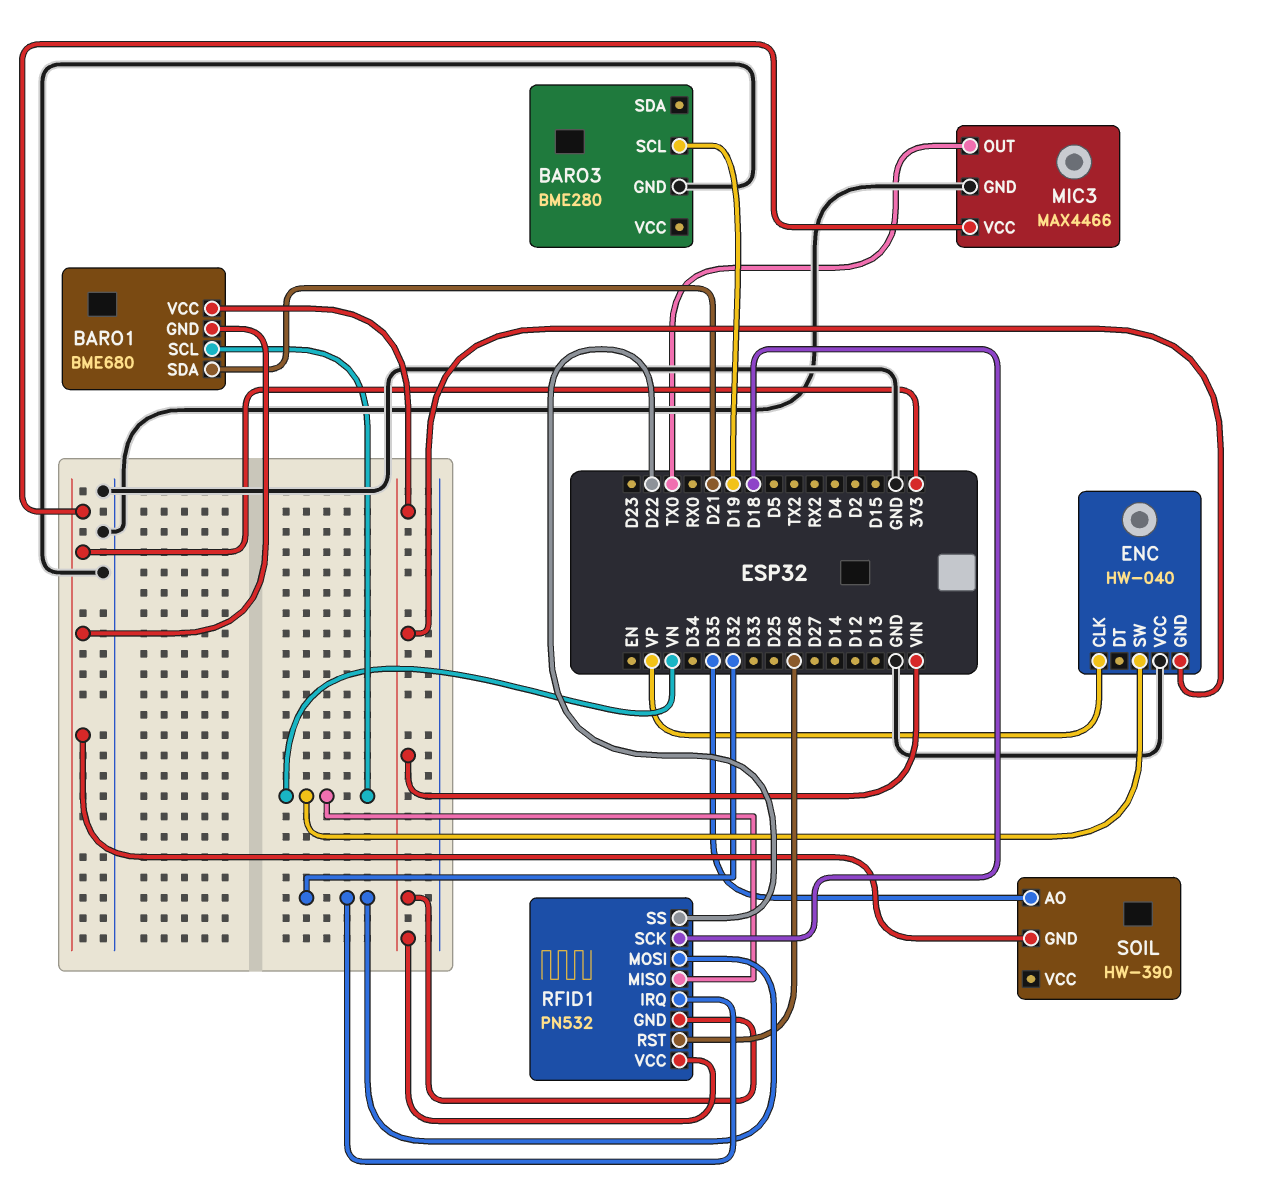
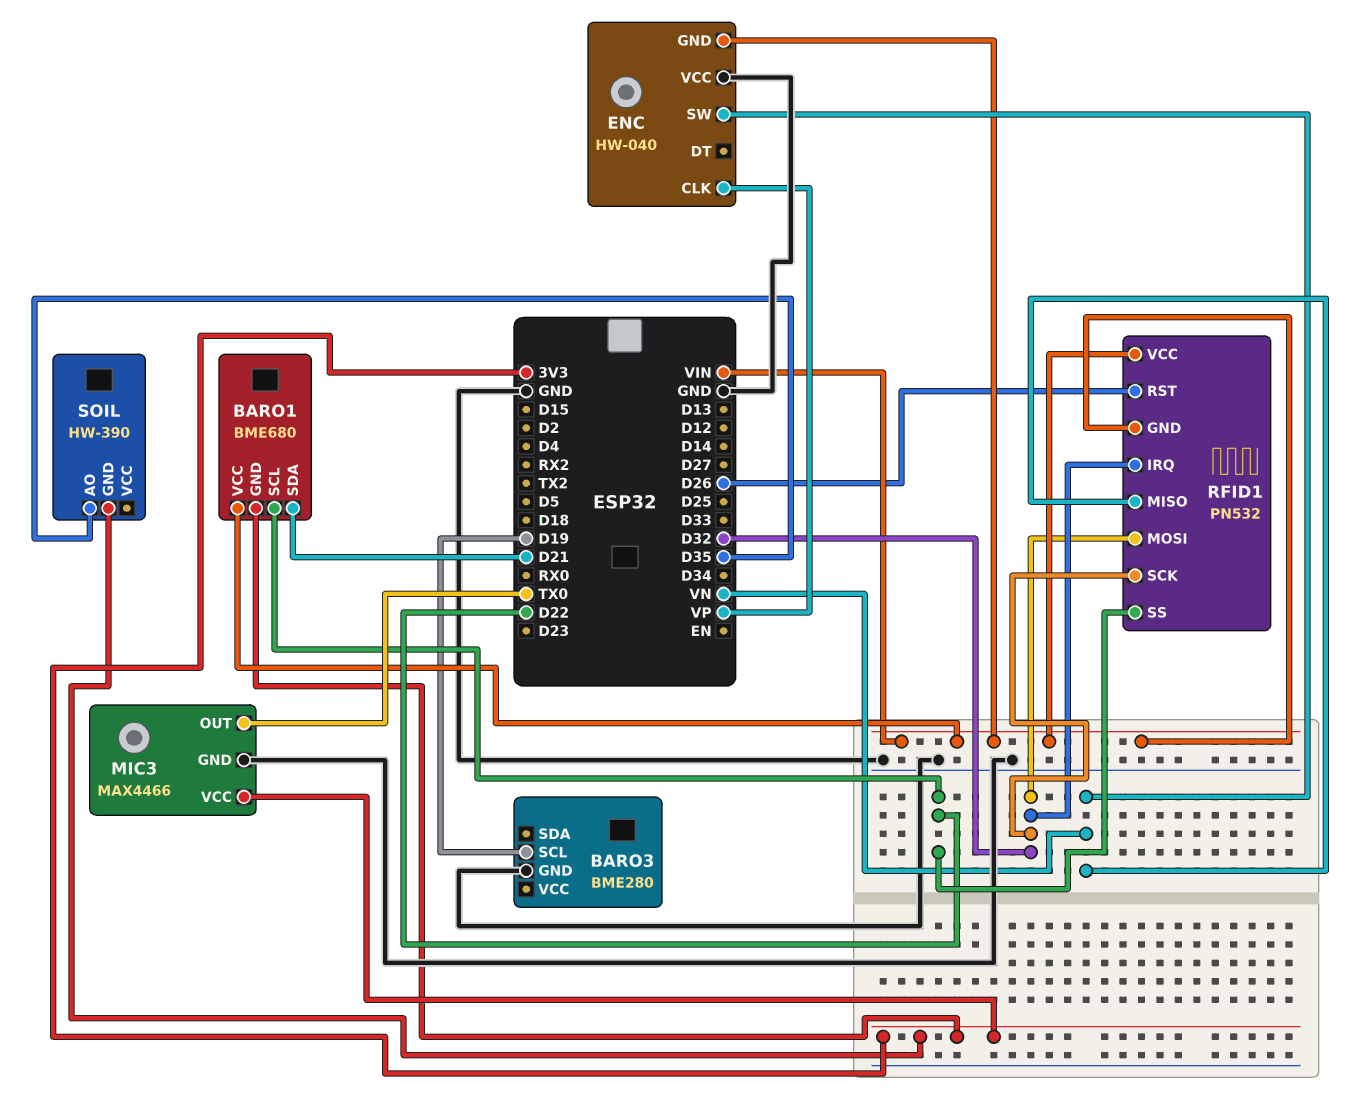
BARO1 pin SCL: VN -> D22
RFID1 pin SCK: D18 -> D32

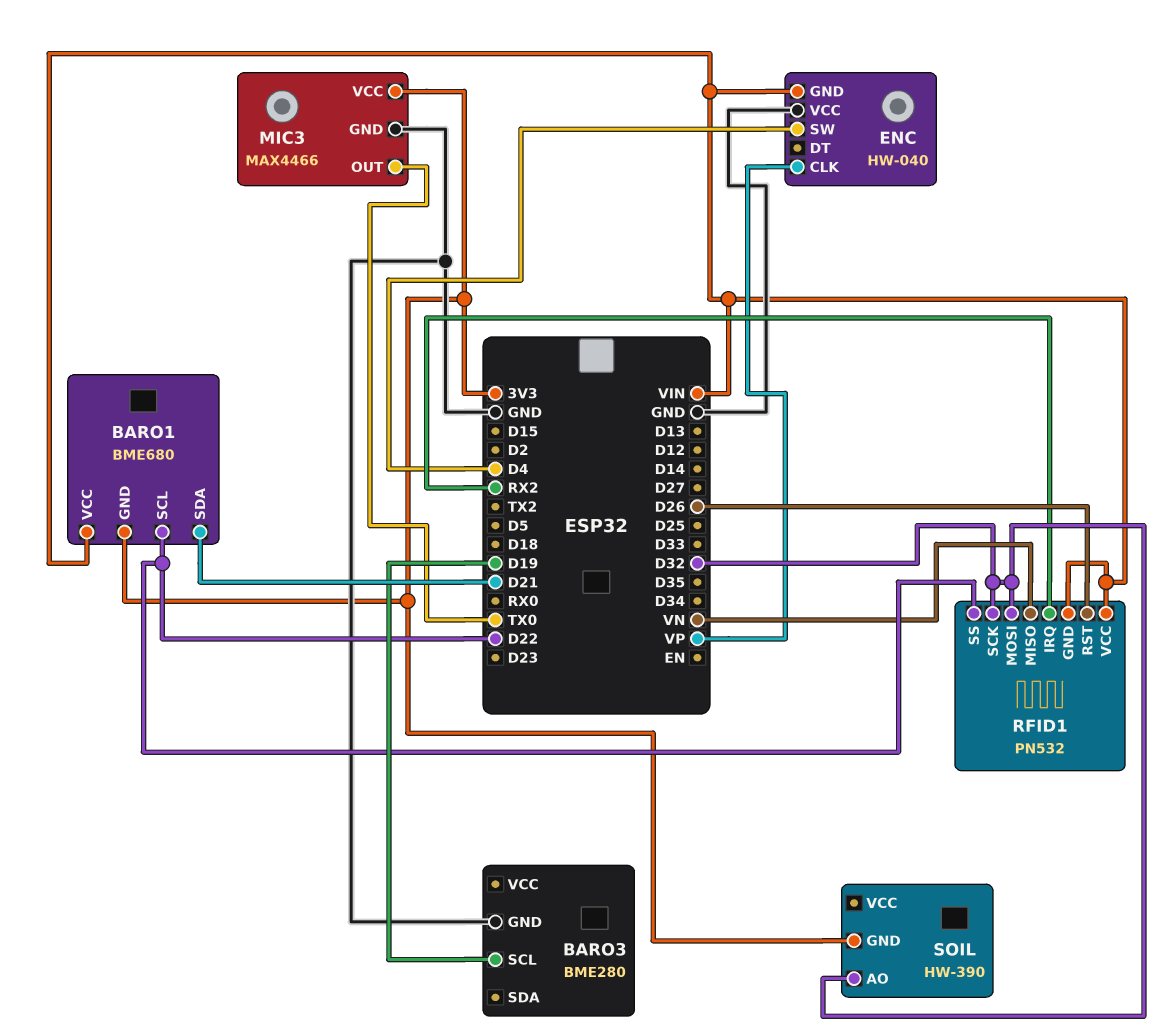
ENC pin SW: VN -> D4
RFID1 pin IRQ: D32 -> RX2
SOIL pin AO: D35 -> D32

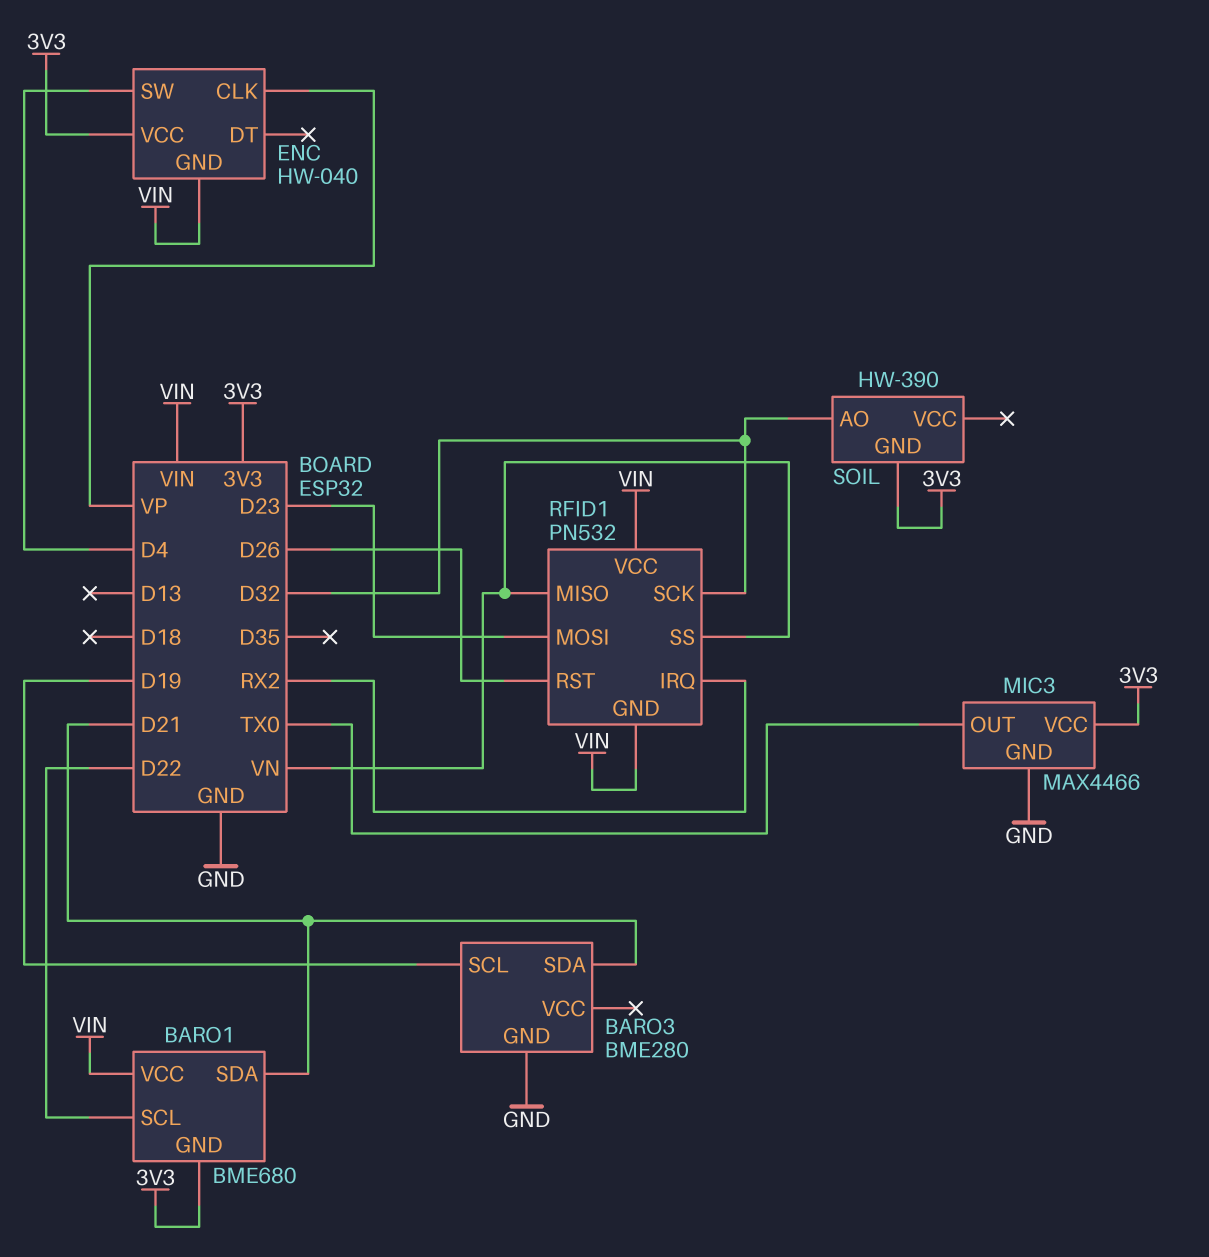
BARO3 pin SDA: none -> D21
ENC pin VCC: GND -> 3V3
RFID1 pin MOSI: D32 -> D23
RFID1 pin SS: D22 -> VN

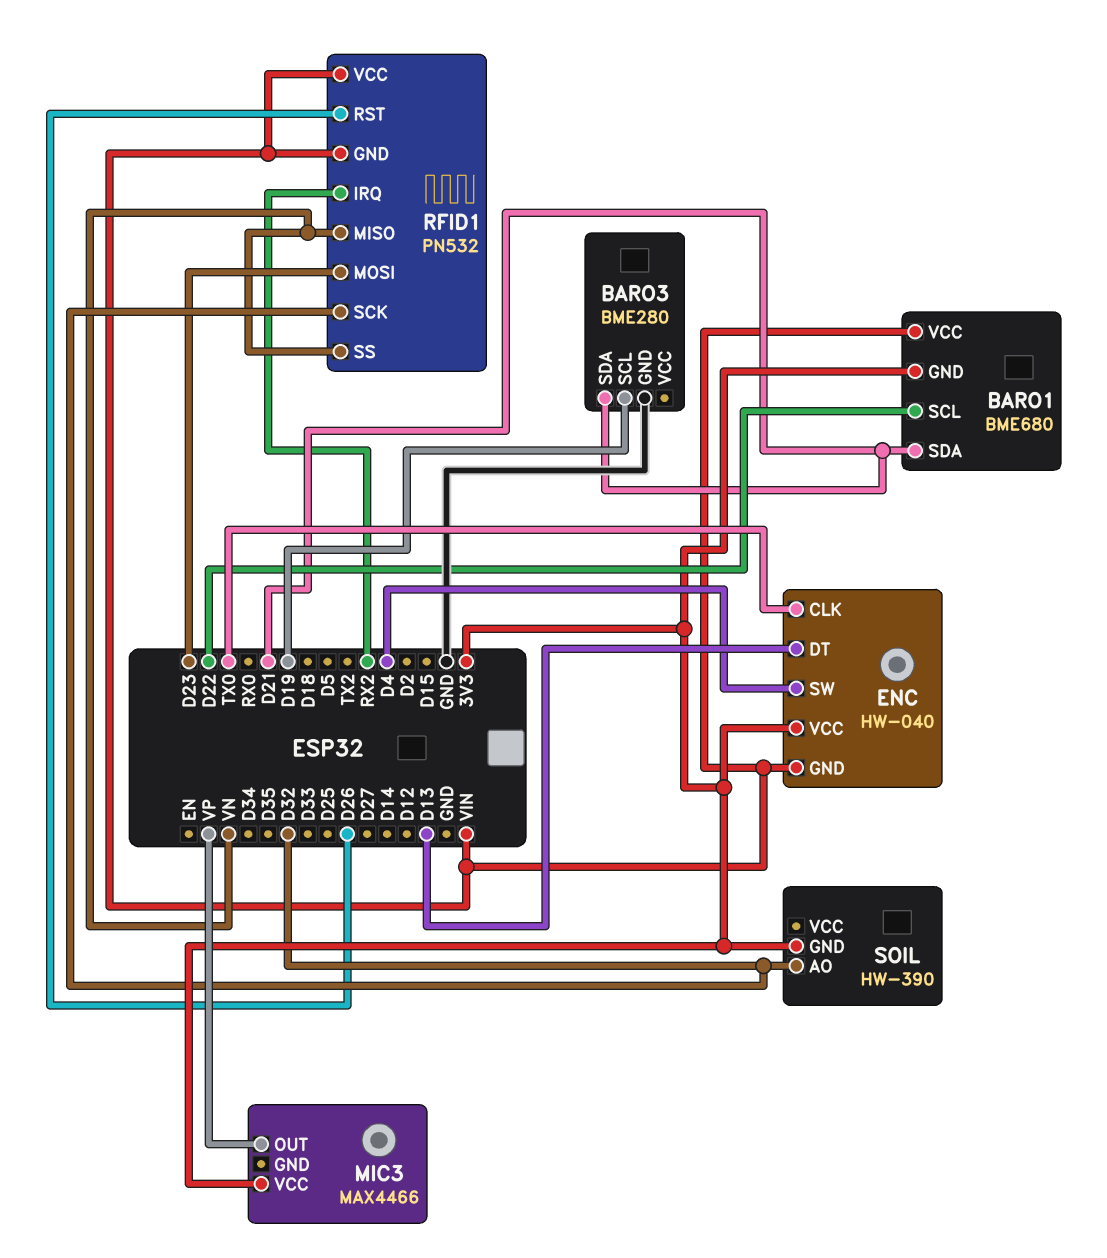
ENC pin CLK: VP -> TX0
ENC pin DT: none -> D13
MIC3 pin GND: GND -> none
MIC3 pin OUT: TX0 -> VP

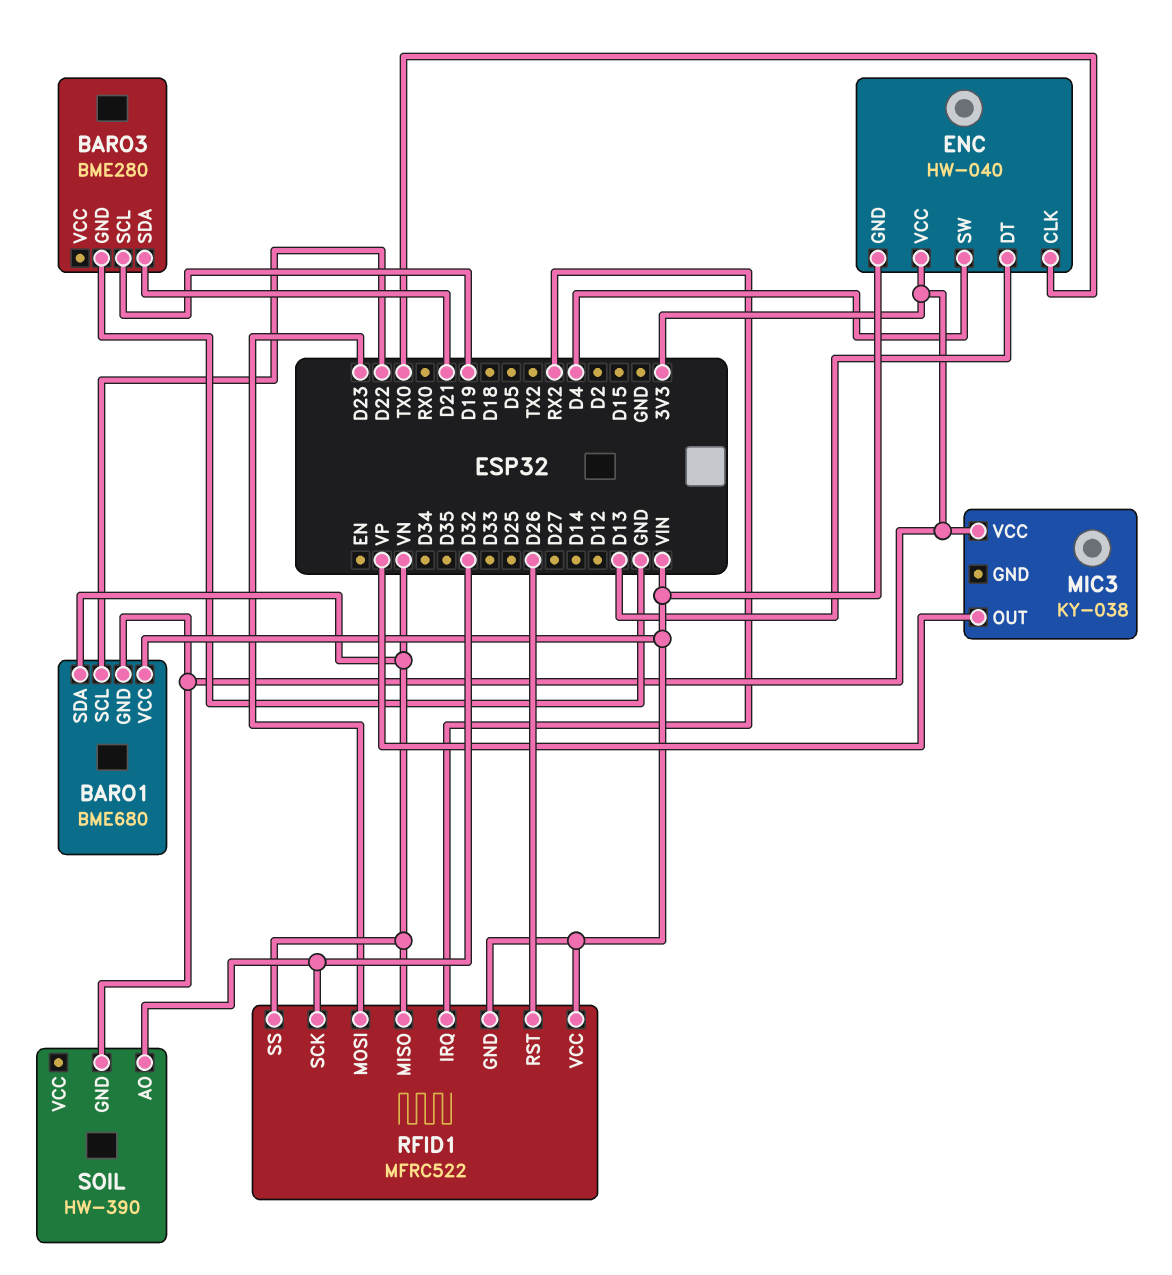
BARO1 pin SDA: D21 -> VN
MIC3: MAX4466 -> KY-038
RFID1: PN532 -> MFRC522

